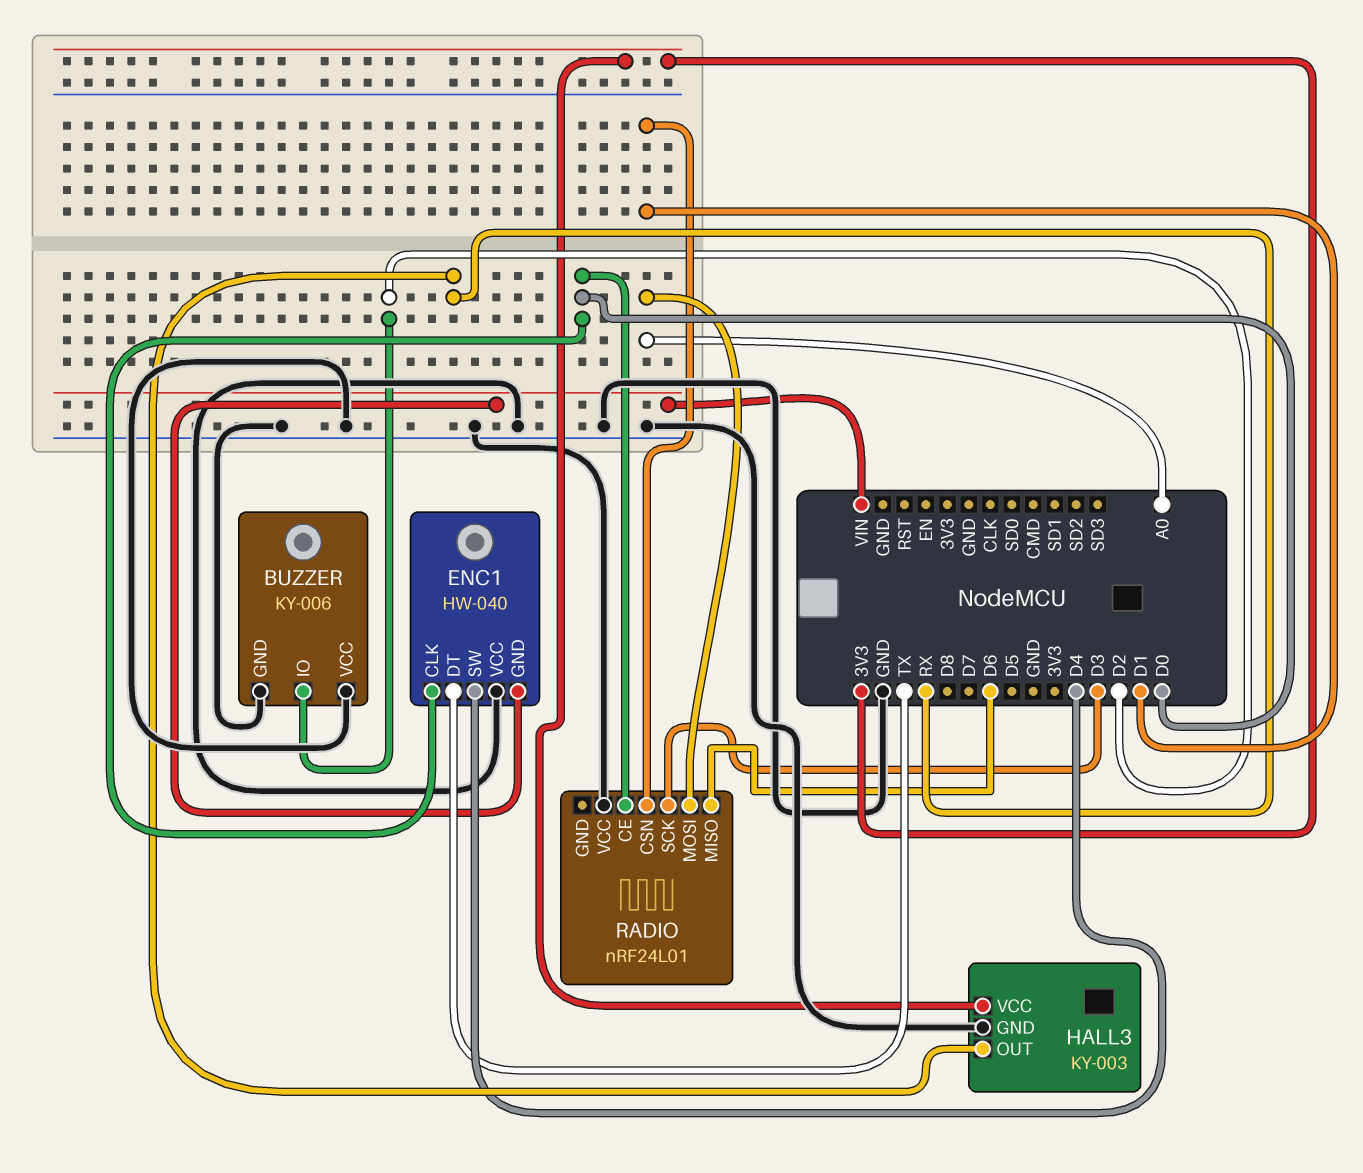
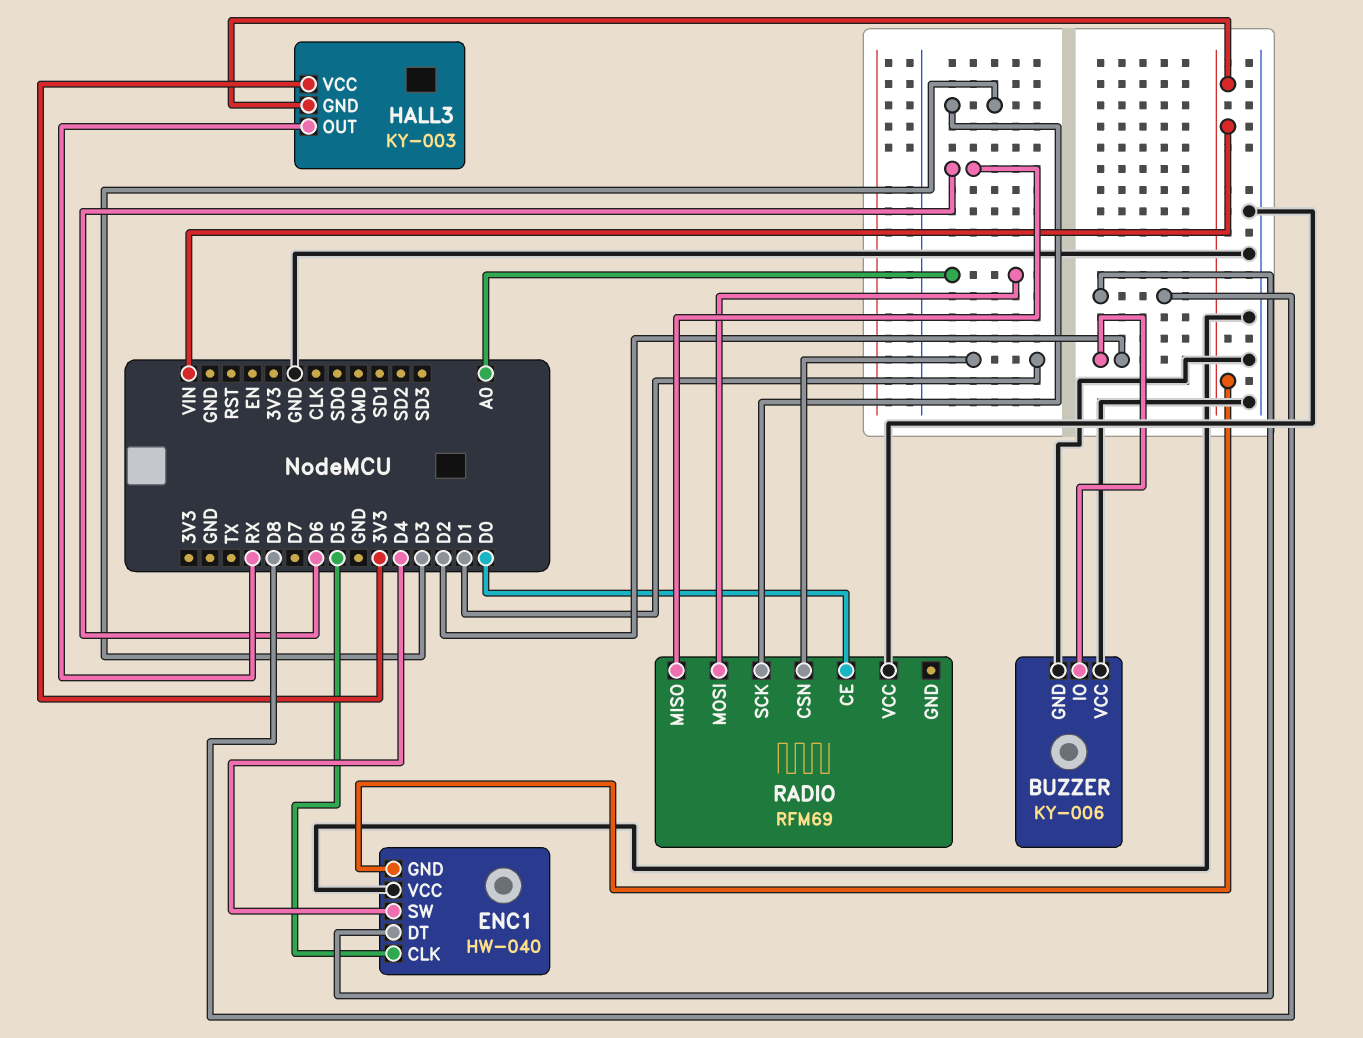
ENC1 pin CLK: D0 -> D5
ENC1 pin DT: TX -> D8
HALL3 pin GND: GND -> VIN
RADIO: nRF24L01 -> RFM69

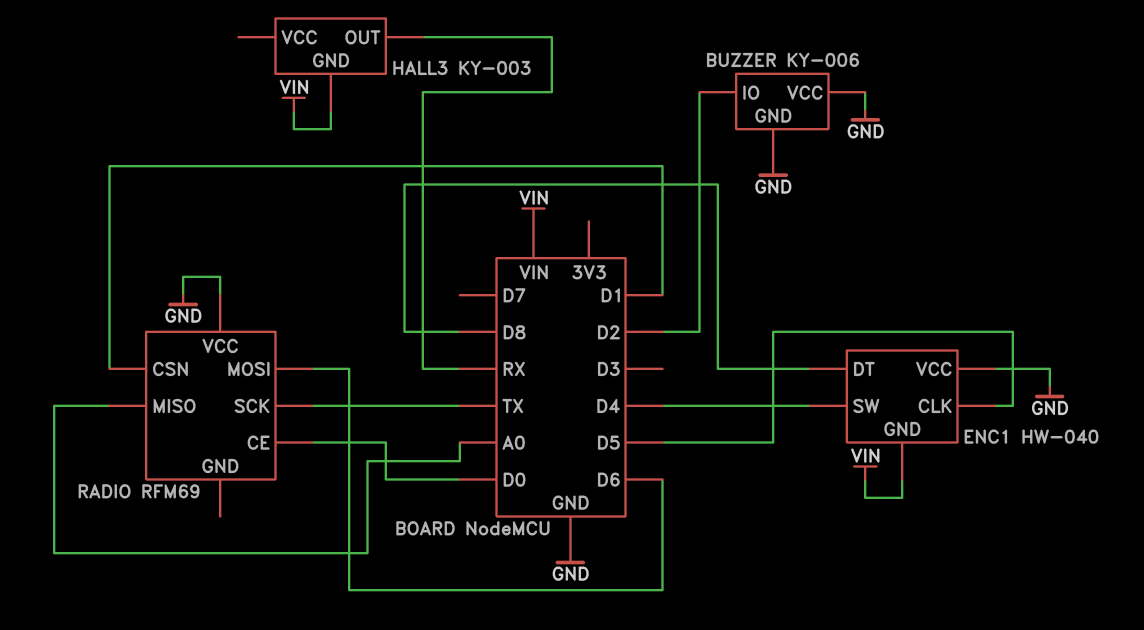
HALL3 pin VCC: 3V3 -> none
RADIO pin MISO: D6 -> A0
RADIO pin MOSI: A0 -> D6
RADIO pin SCK: D3 -> TX

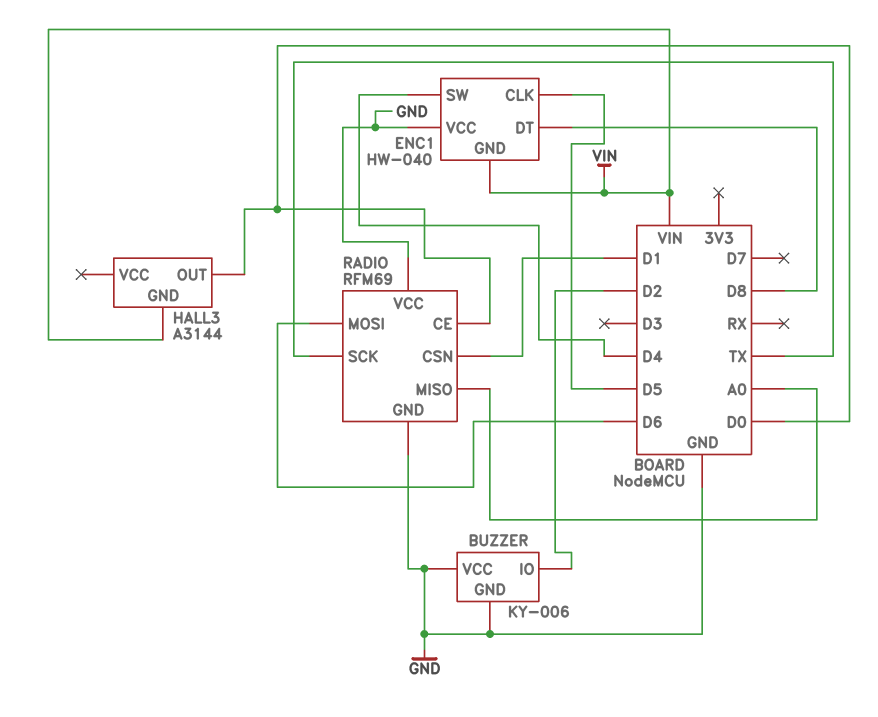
HALL3: KY-003 -> A3144
HALL3 pin OUT: RX -> D0
RADIO pin GND: none -> GND

